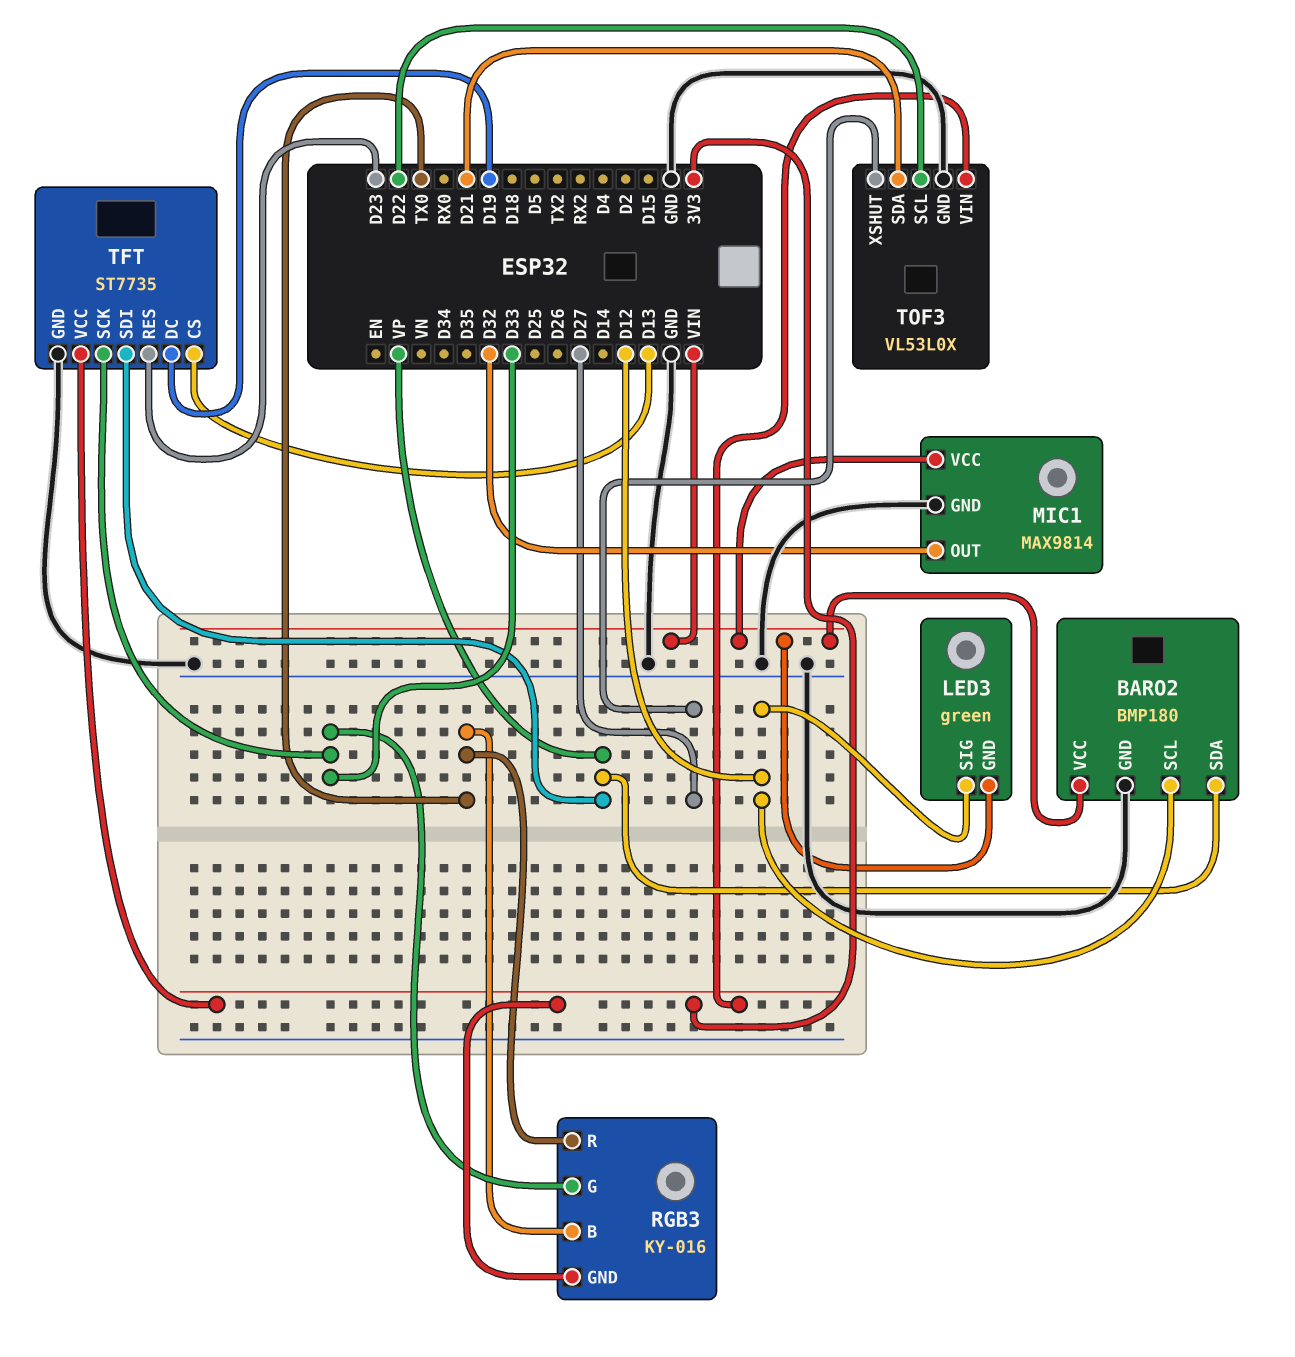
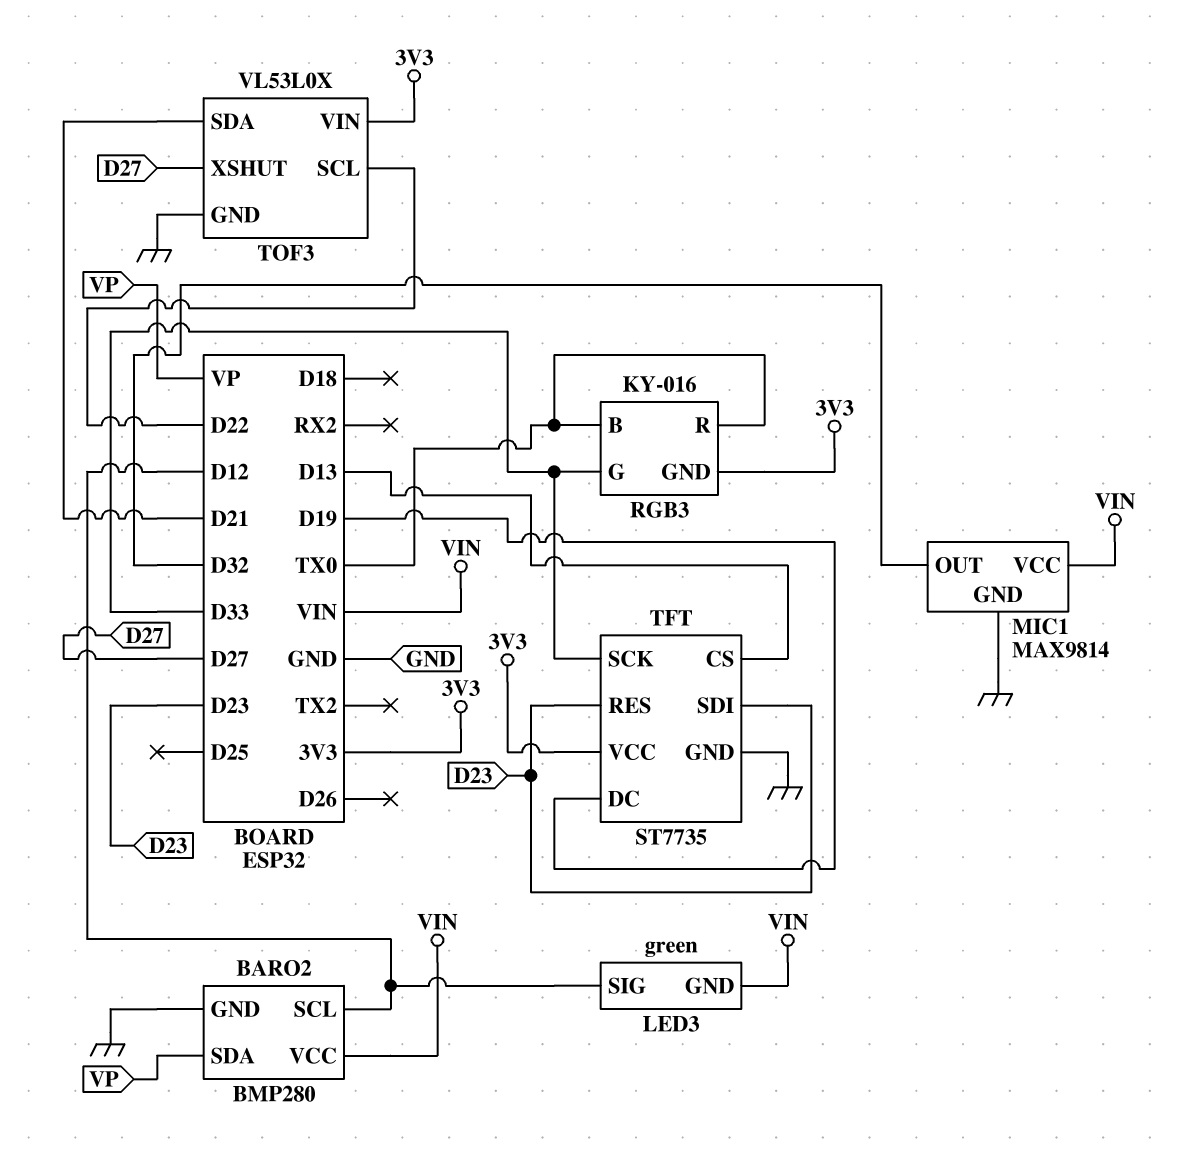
BARO2: BMP180 -> BMP280
TFT pin SDI: VP -> D23

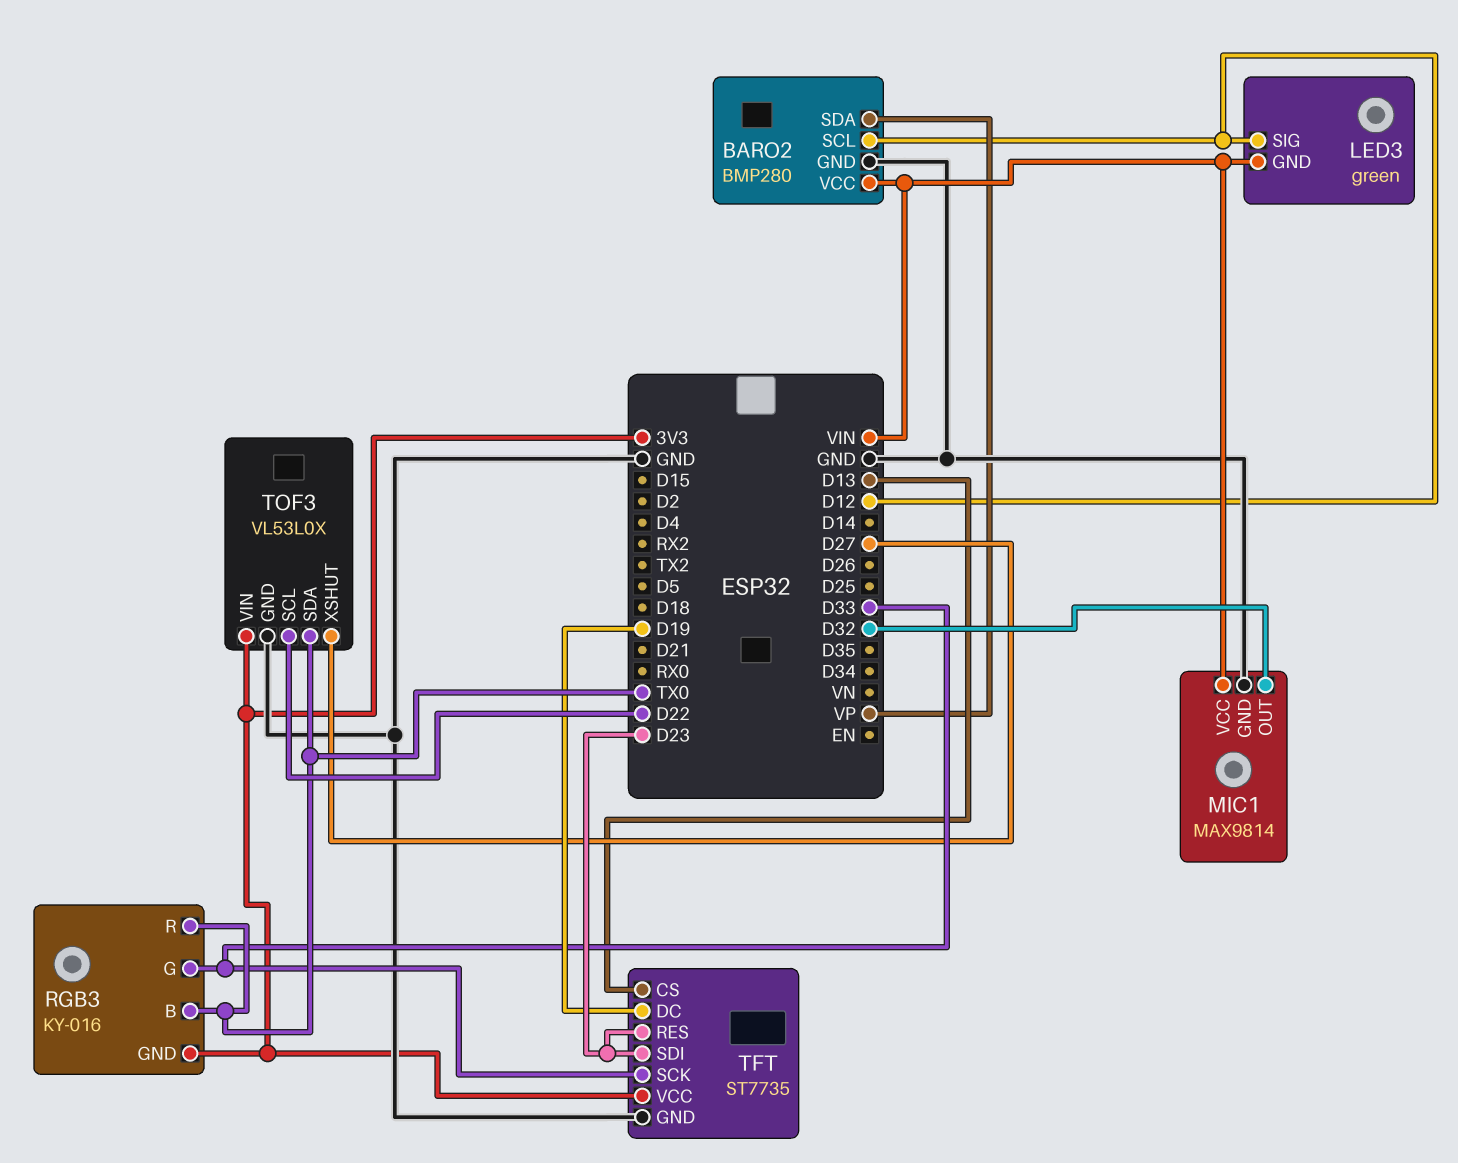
TOF3 pin SDA: D21 -> TX0

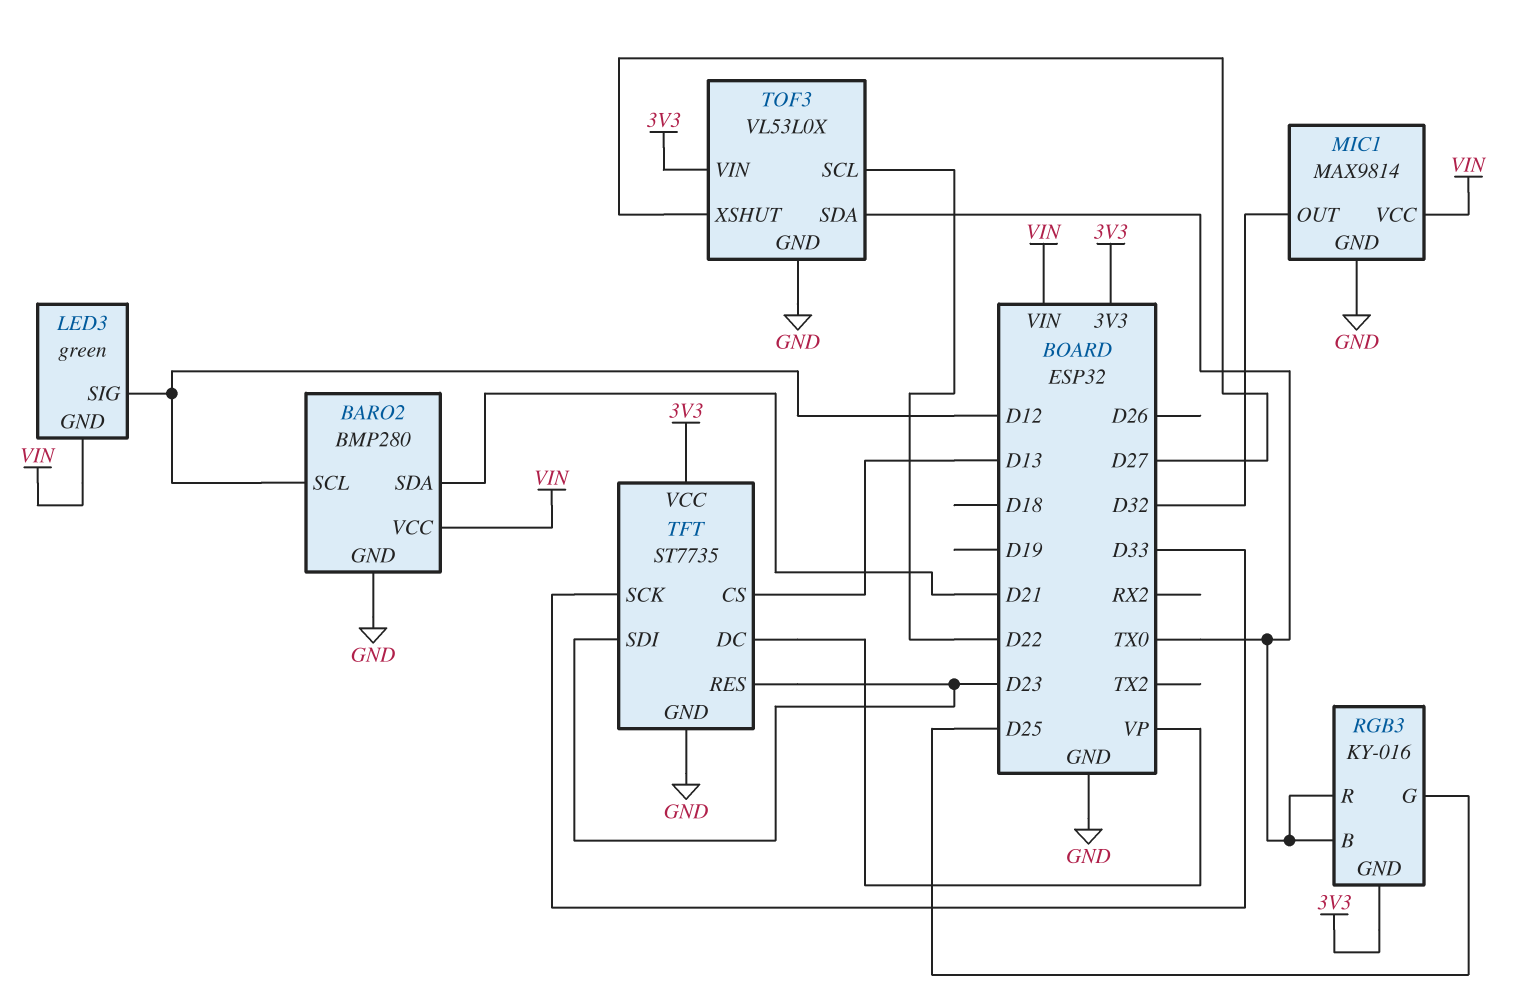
BARO2 pin SDA: VP -> D21
RGB3 pin G: D33 -> D25
TFT pin DC: D19 -> VP

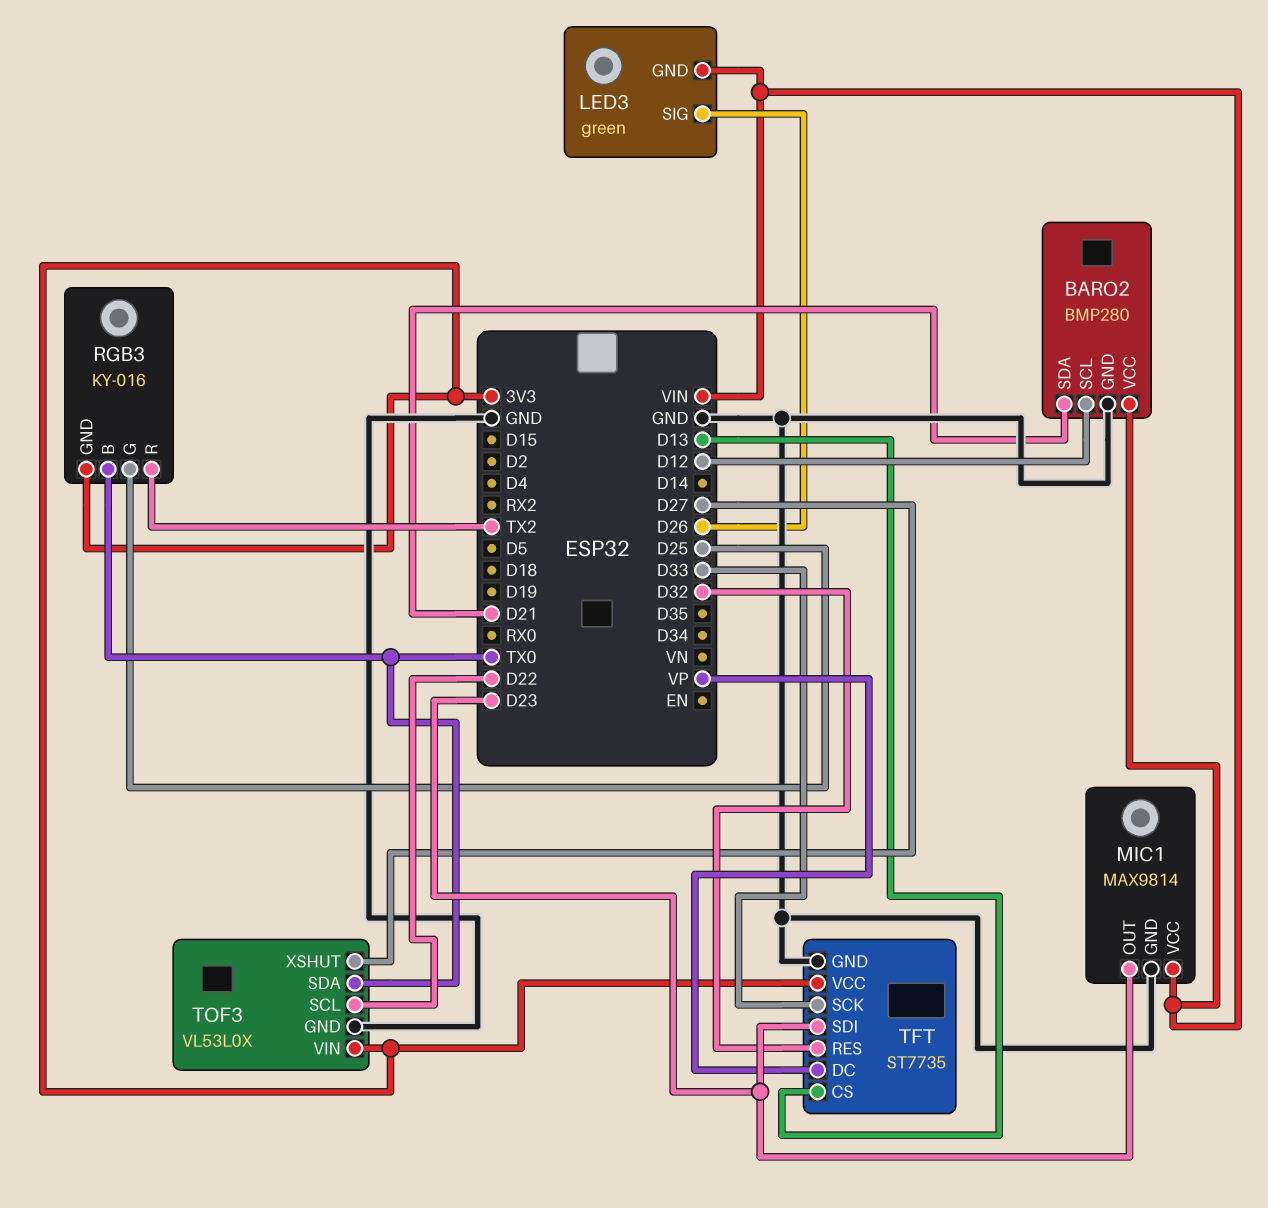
LED3 pin SIG: D12 -> D26
MIC1 pin OUT: D32 -> D23
RGB3 pin R: TX0 -> TX2
TFT pin RES: D23 -> D32

